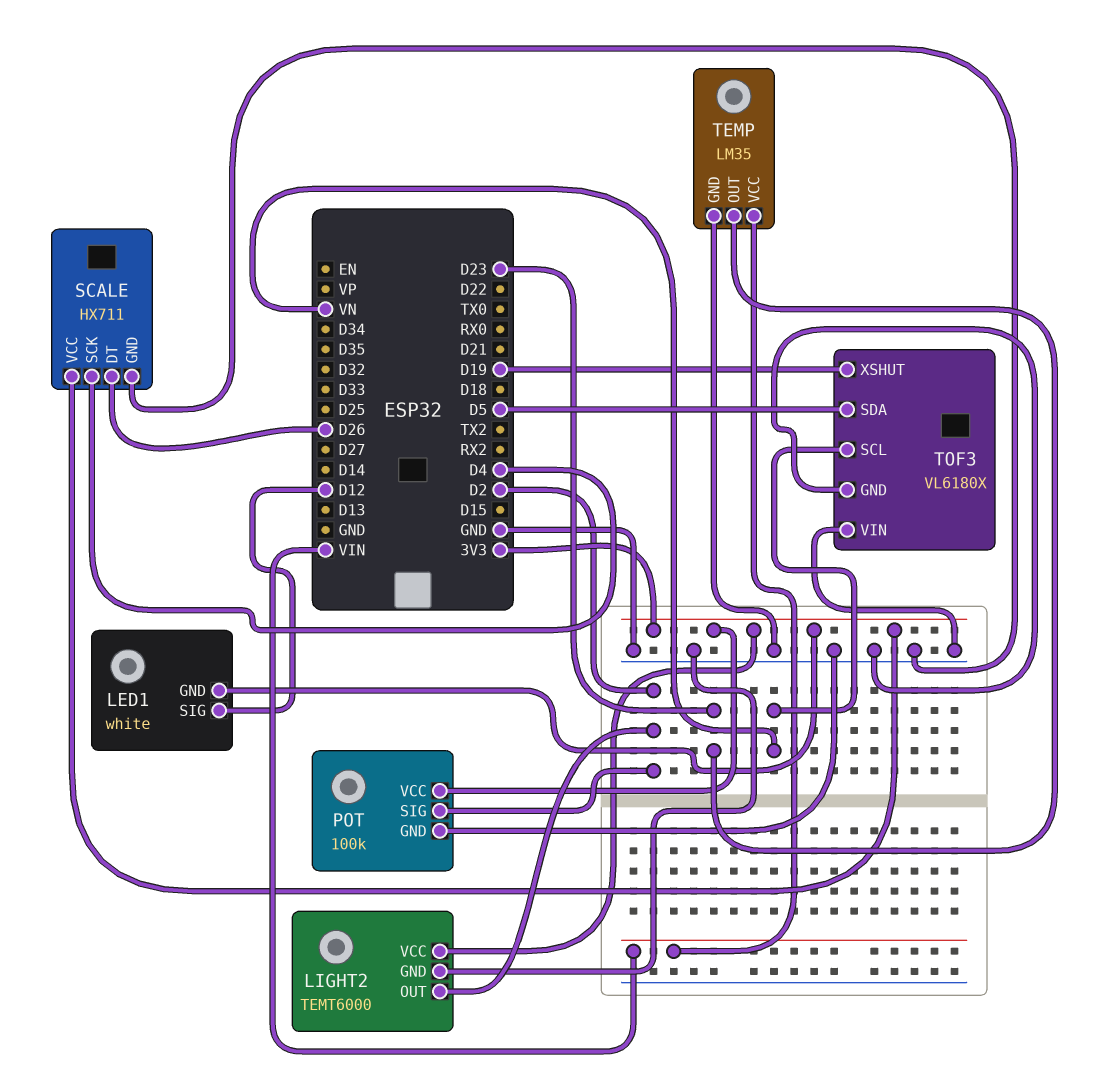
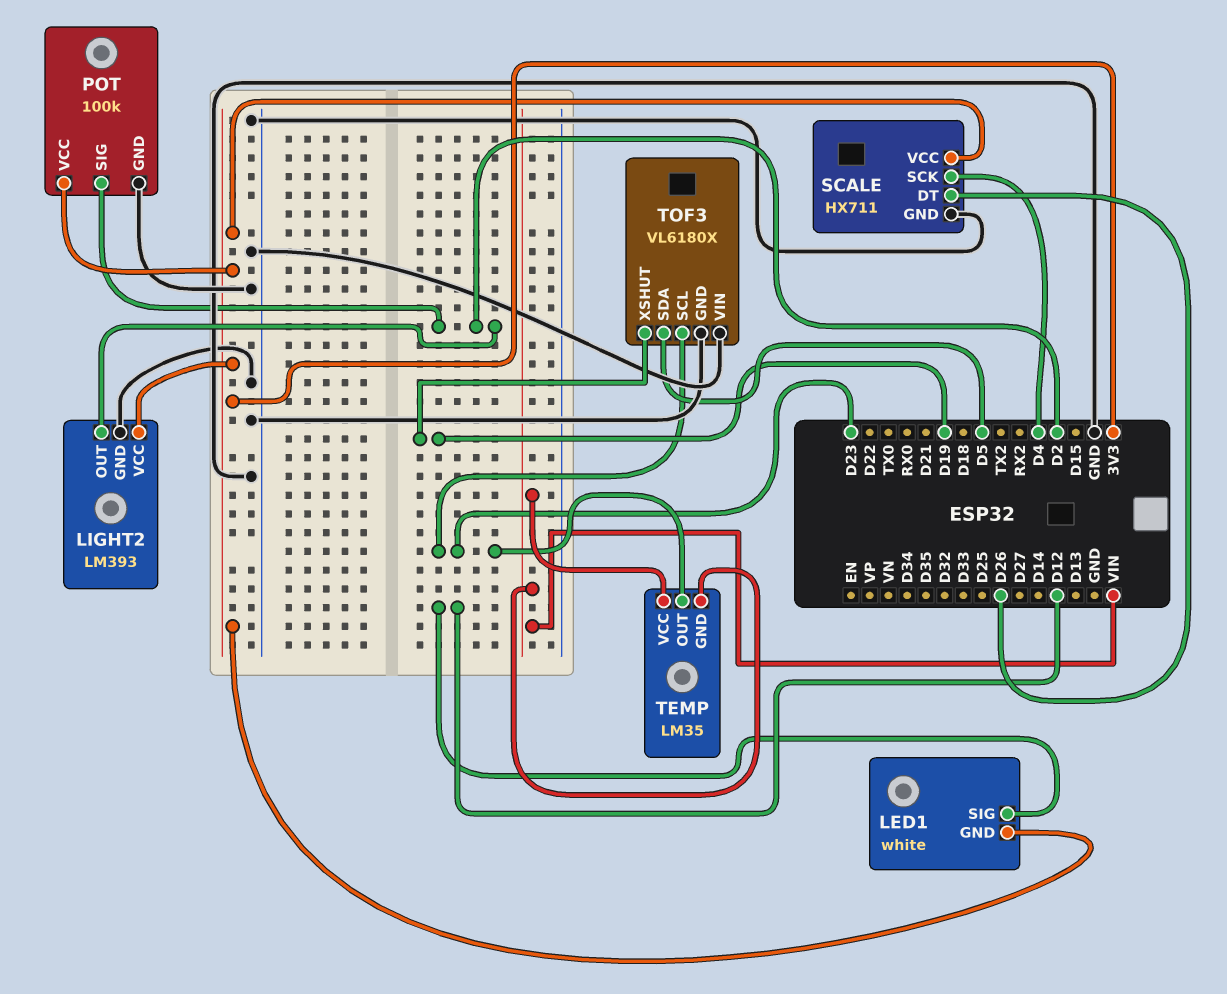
LIGHT2: TEMT6000 -> LM393
TEMP pin GND: GND -> VIN
TOF3 pin SCL: VN -> D23

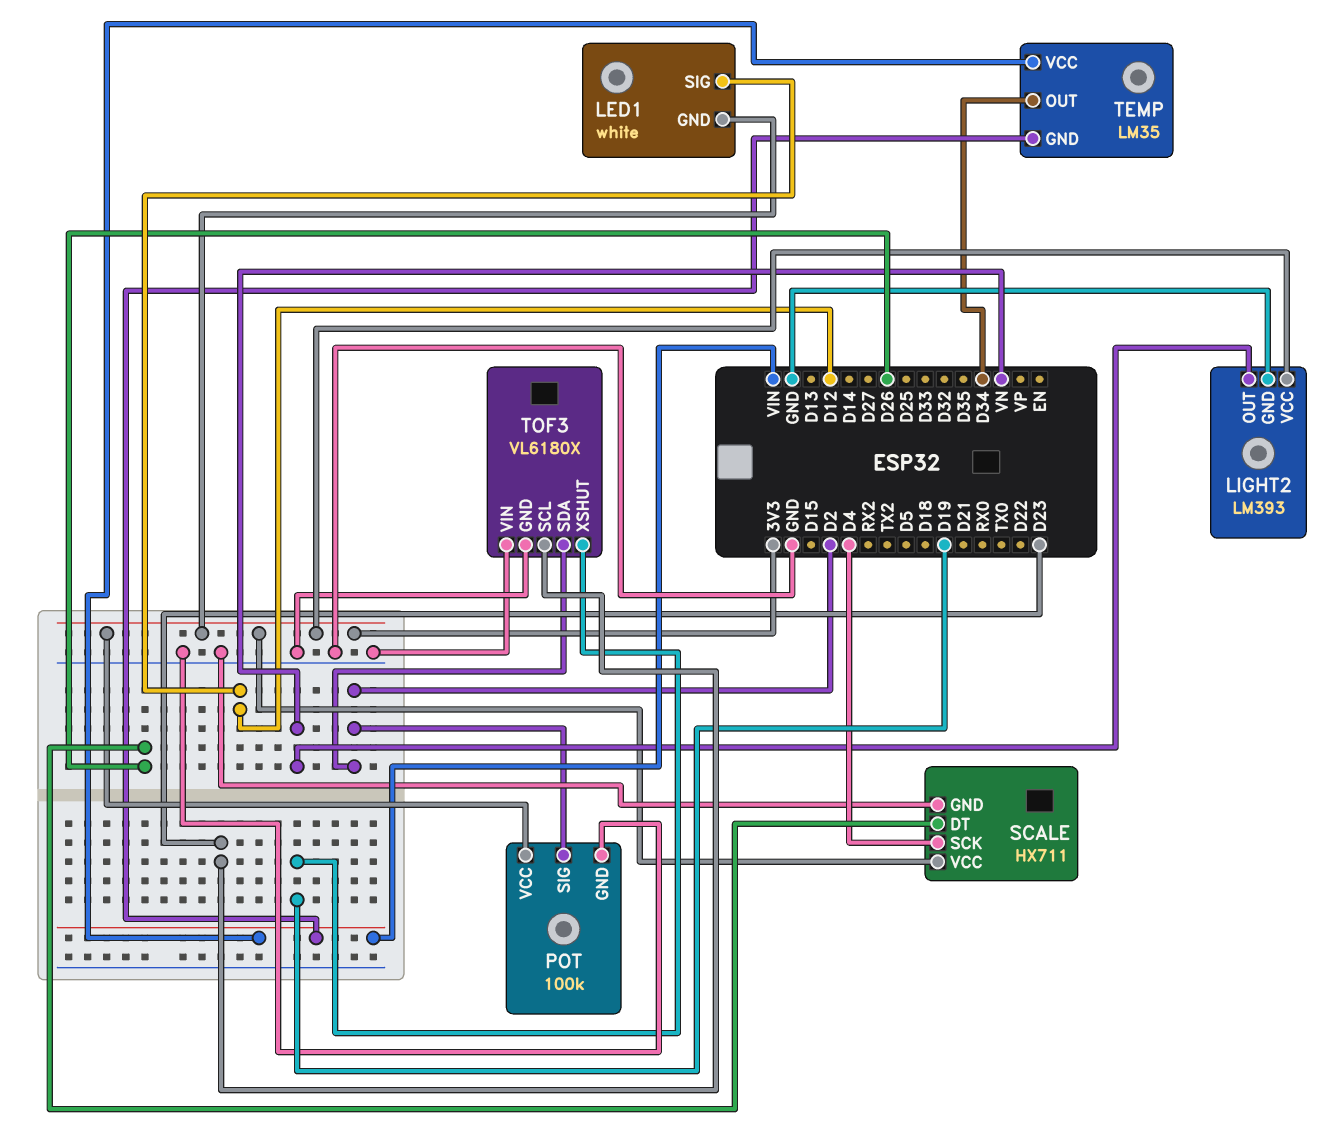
LIGHT2 pin OUT: D2 -> VN
TEMP pin OUT: D23 -> D34
TOF3 pin SDA: D5 -> D2

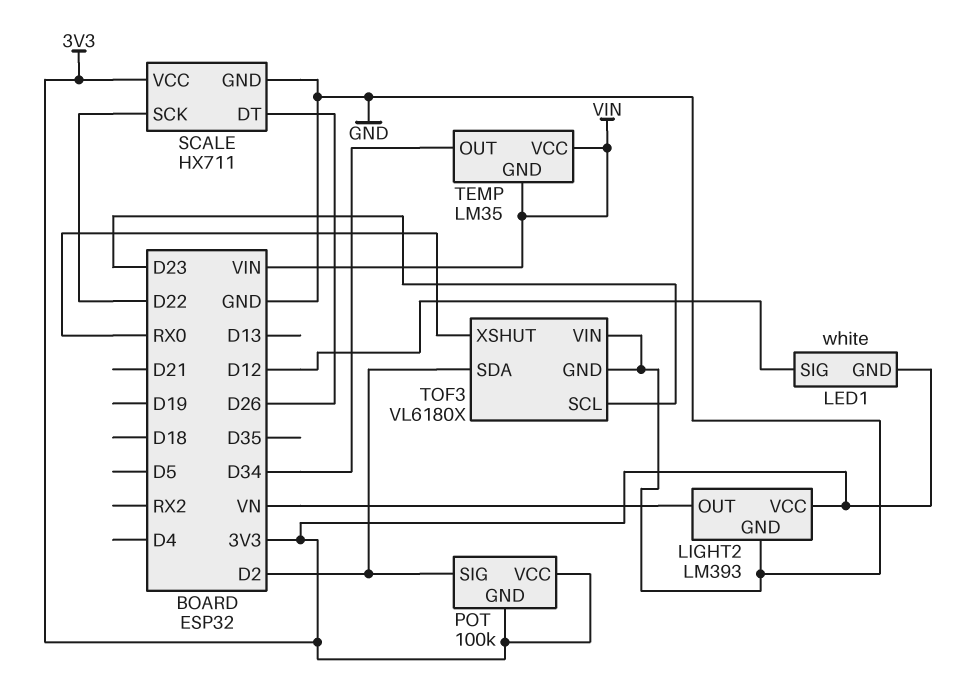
POT pin GND: GND -> 3V3
SCALE pin SCK: D4 -> D22
TOF3 pin XSHUT: D19 -> RX0

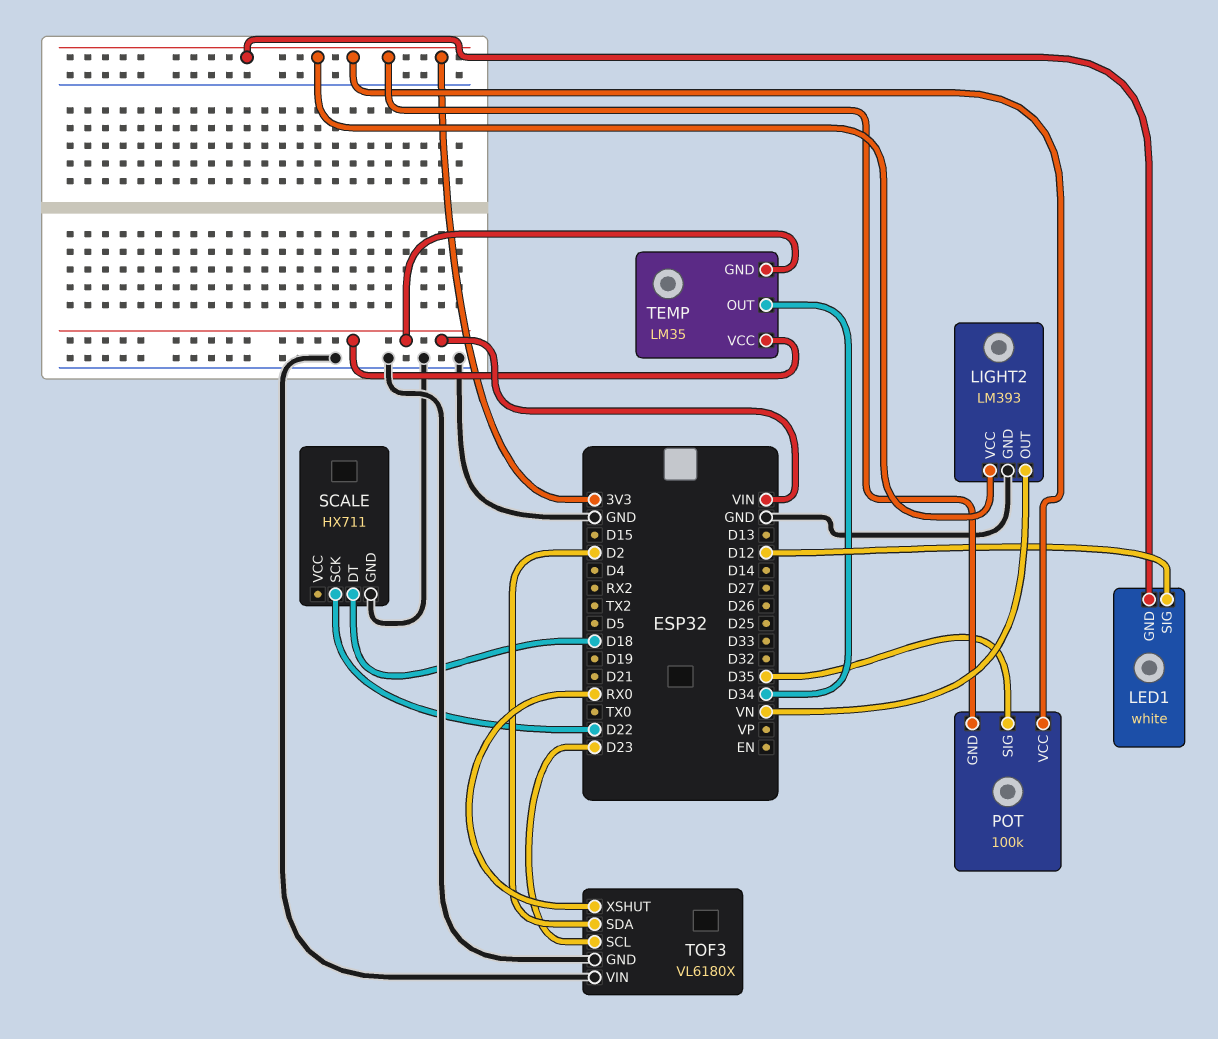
POT pin SIG: D2 -> D35
SCALE pin DT: D26 -> D18
SCALE pin VCC: 3V3 -> none

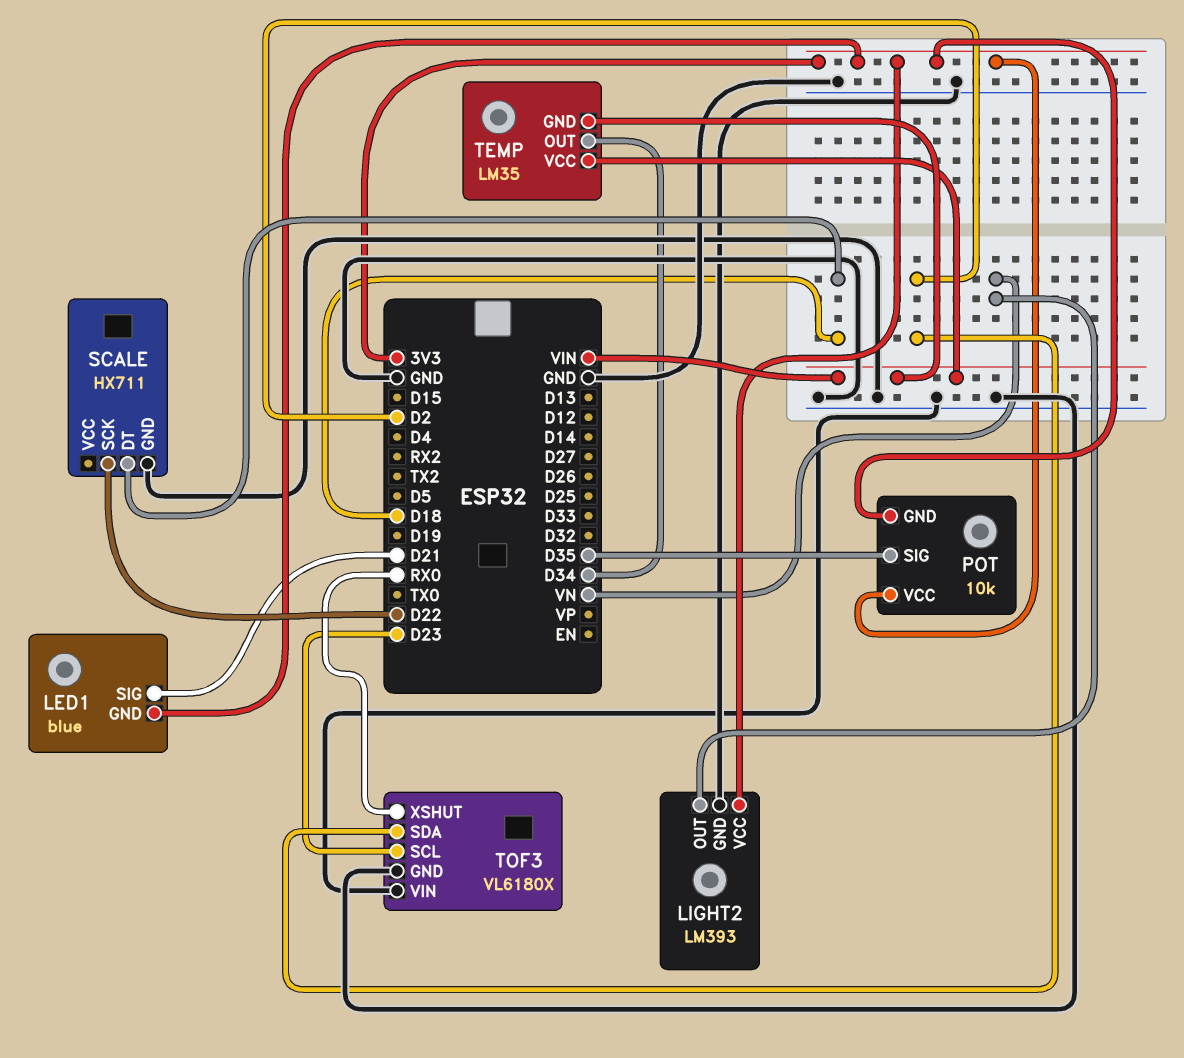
LED1: white -> blue
LED1 pin SIG: D12 -> D21
POT: 100k -> 10k

